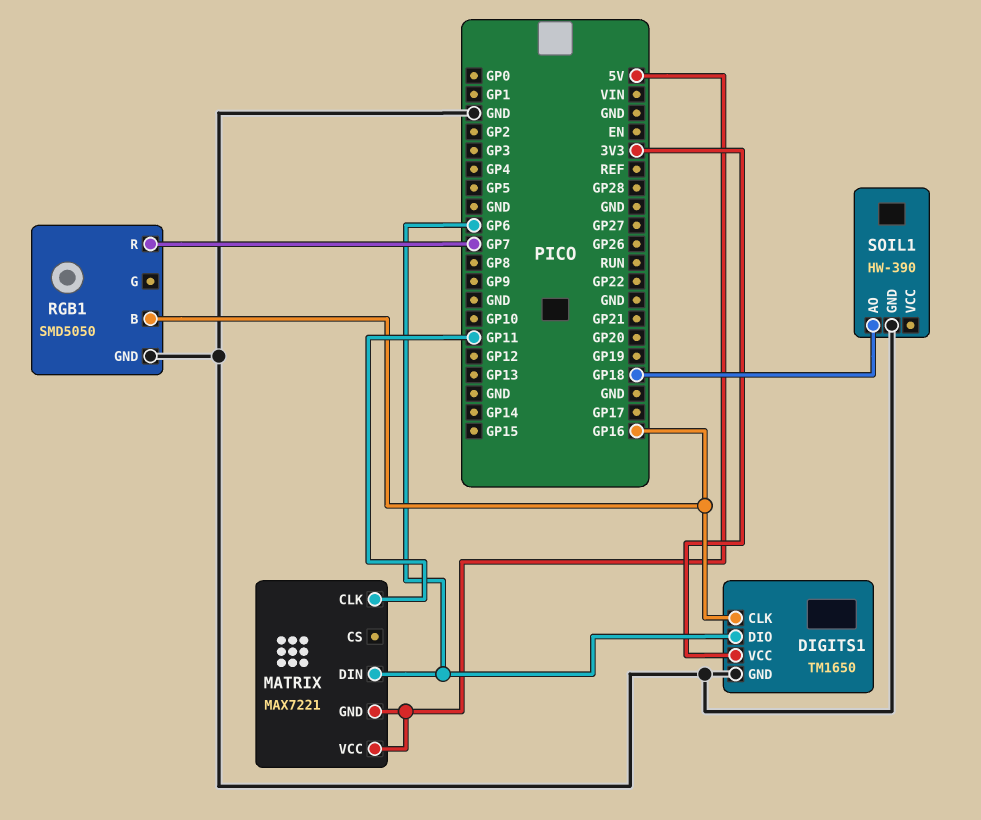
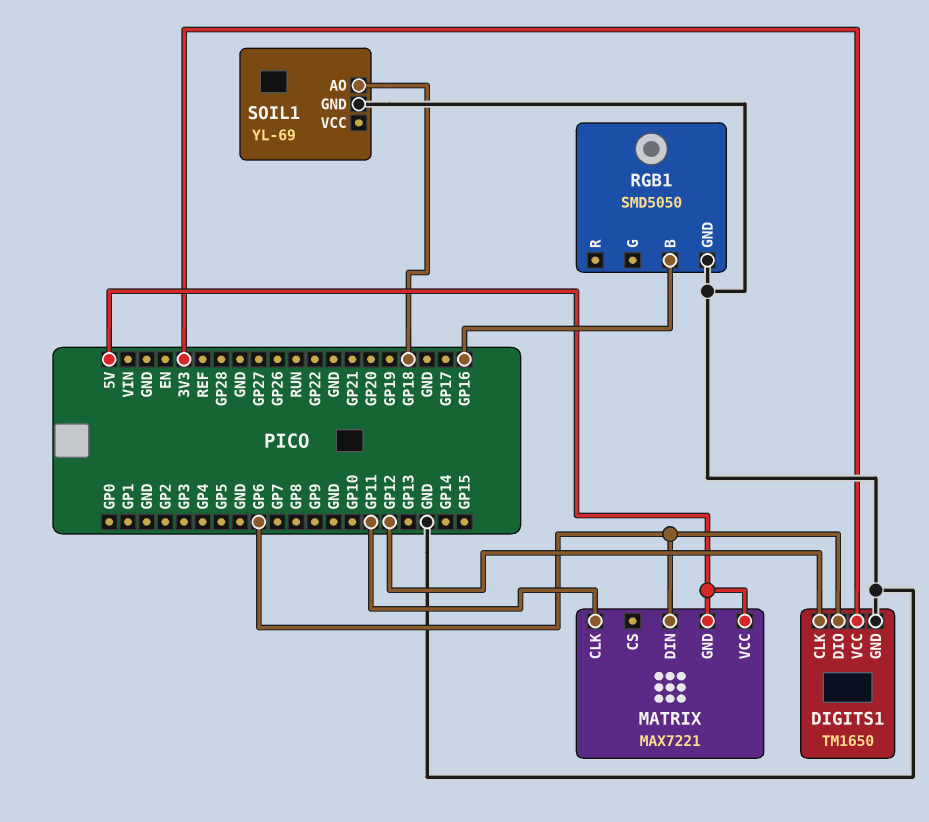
DIGITS1 pin CLK: GP16 -> GP12
RGB1 pin R: GP7 -> none
SOIL1: HW-390 -> YL-69

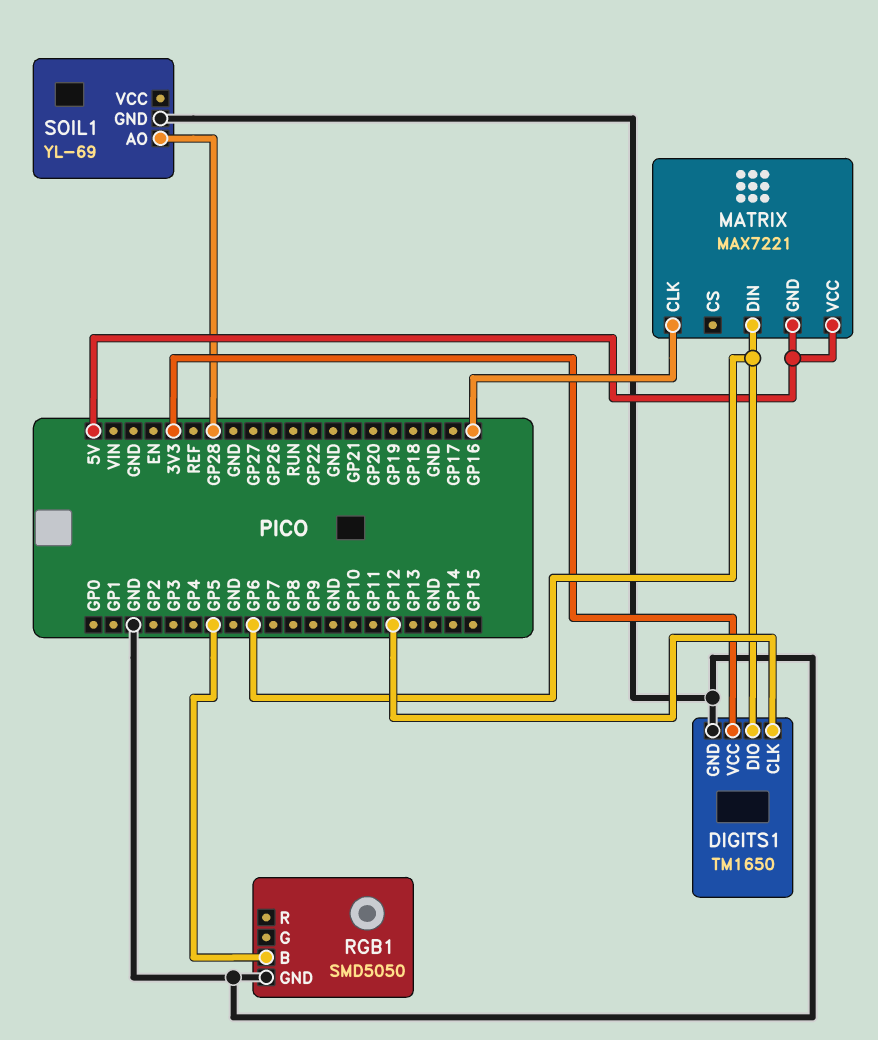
MATRIX pin CLK: GP11 -> GP16
RGB1 pin B: GP16 -> GP5
SOIL1 pin AO: GP18 -> GP28

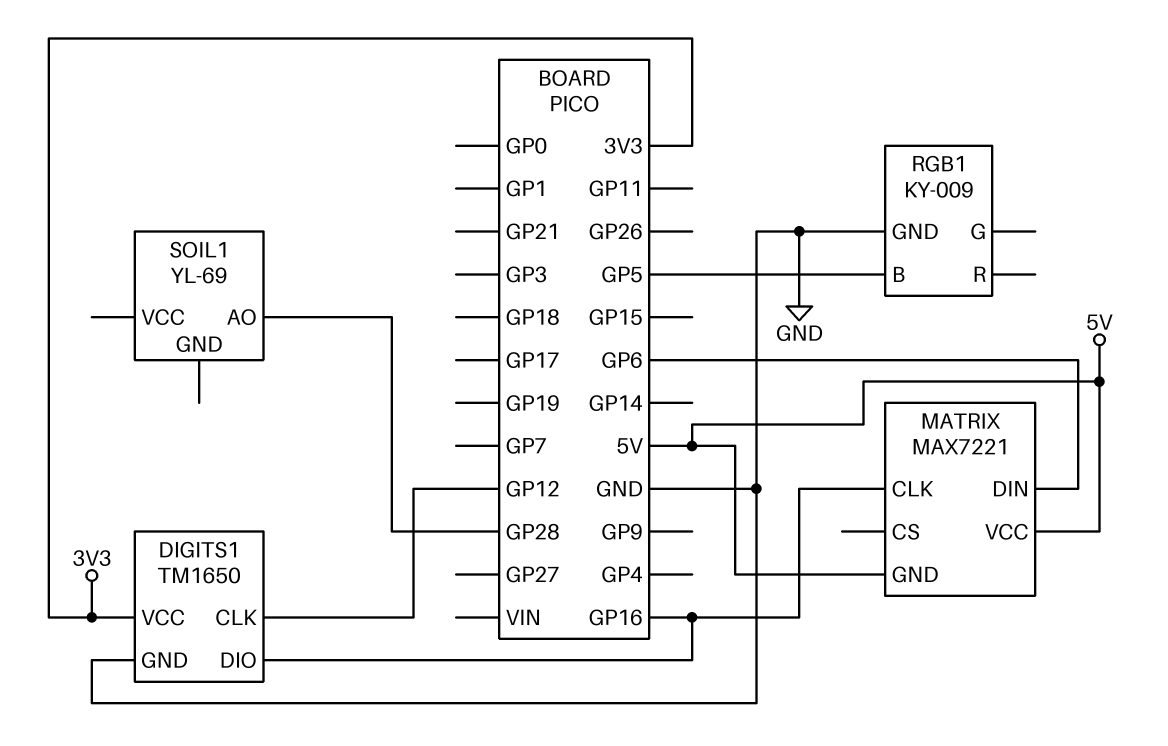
DIGITS1 pin DIO: GP6 -> GP16
RGB1: SMD5050 -> KY-009
SOIL1 pin GND: GND -> none

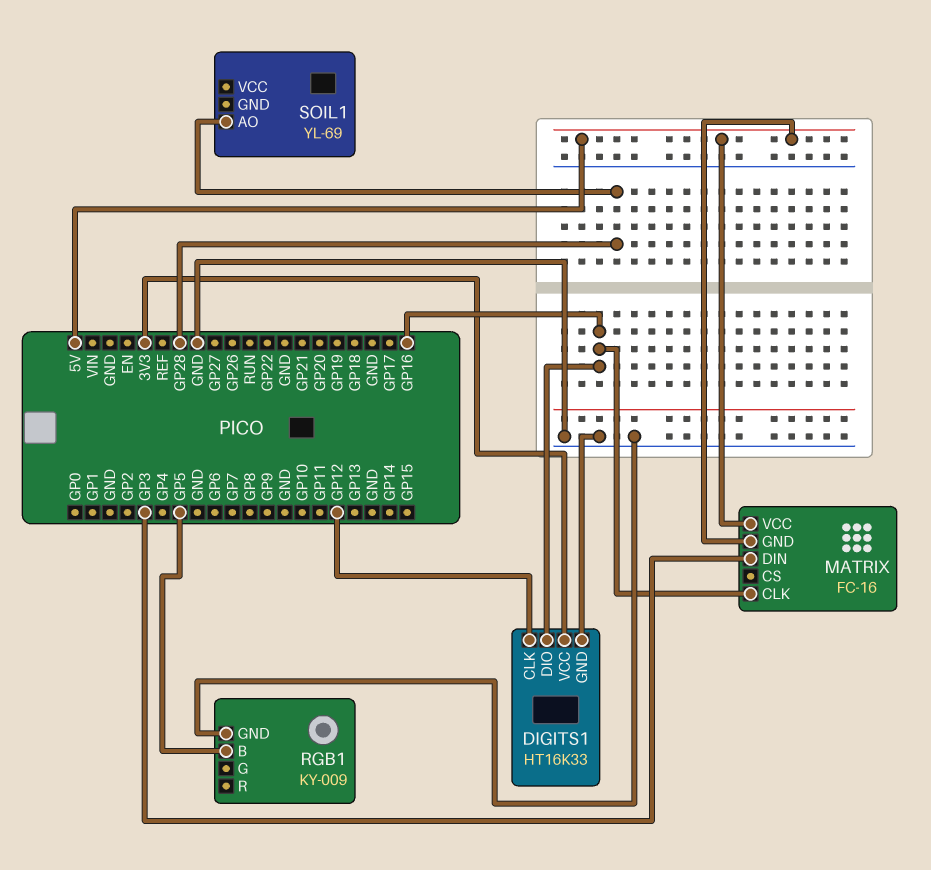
DIGITS1: TM1650 -> HT16K33
MATRIX: MAX7221 -> FC-16
MATRIX pin DIN: GP6 -> GP3

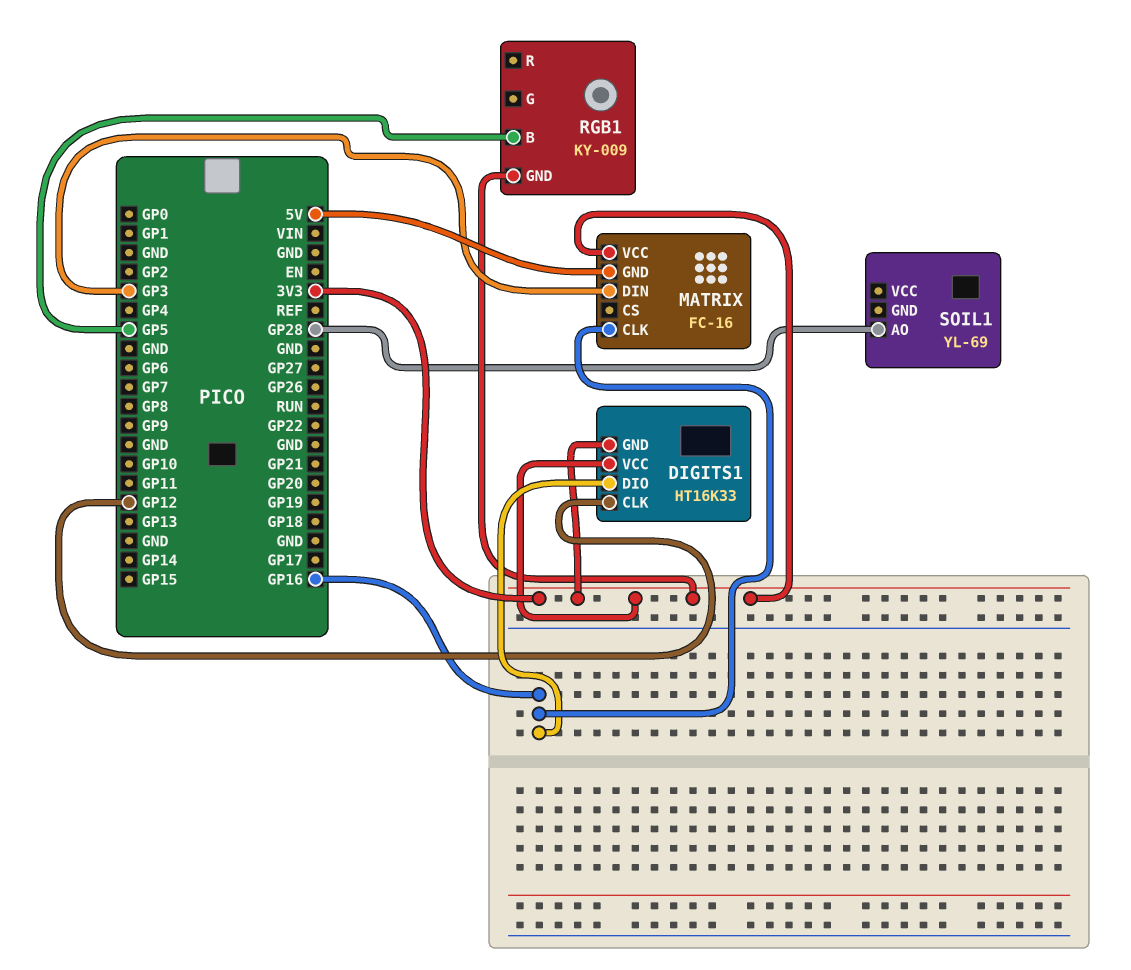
DIGITS1 pin GND: GND -> 3V3
MATRIX pin VCC: 5V -> 3V3
RGB1 pin GND: GND -> 3V3

